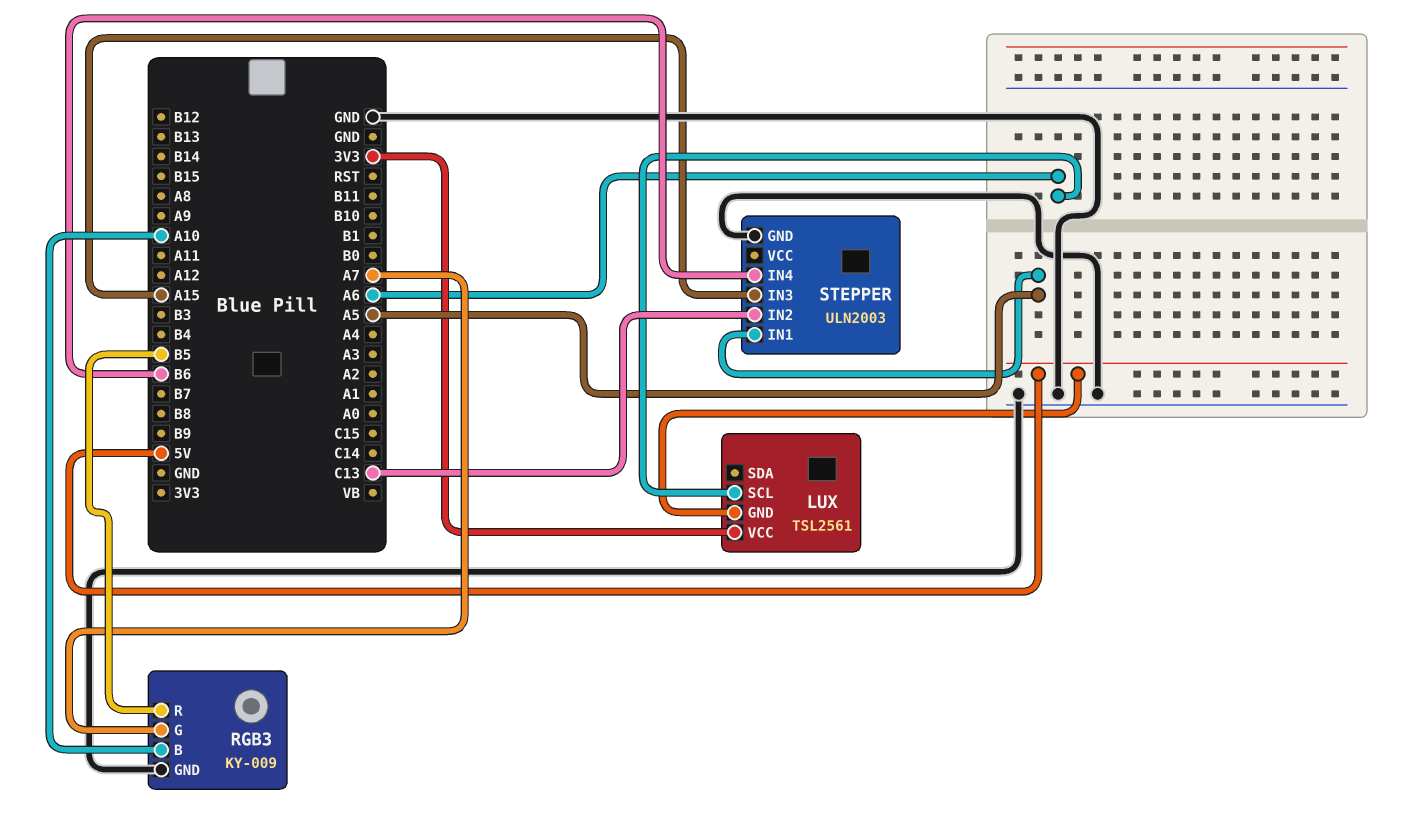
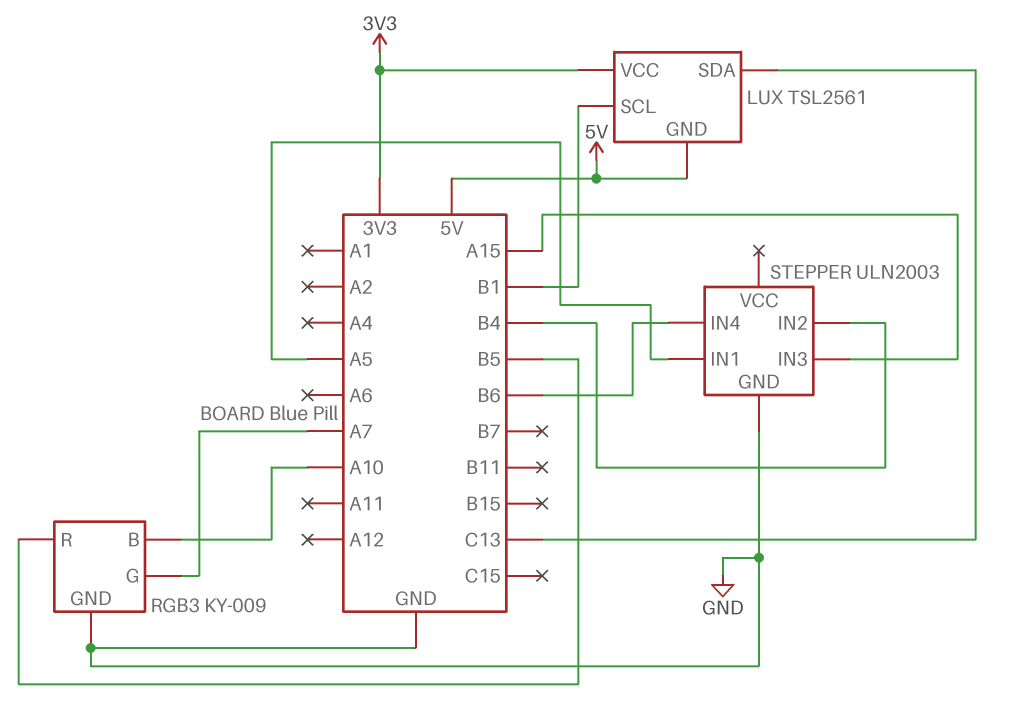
LUX pin SCL: A6 -> B1
LUX pin SDA: none -> C13
STEPPER pin IN2: C13 -> B4

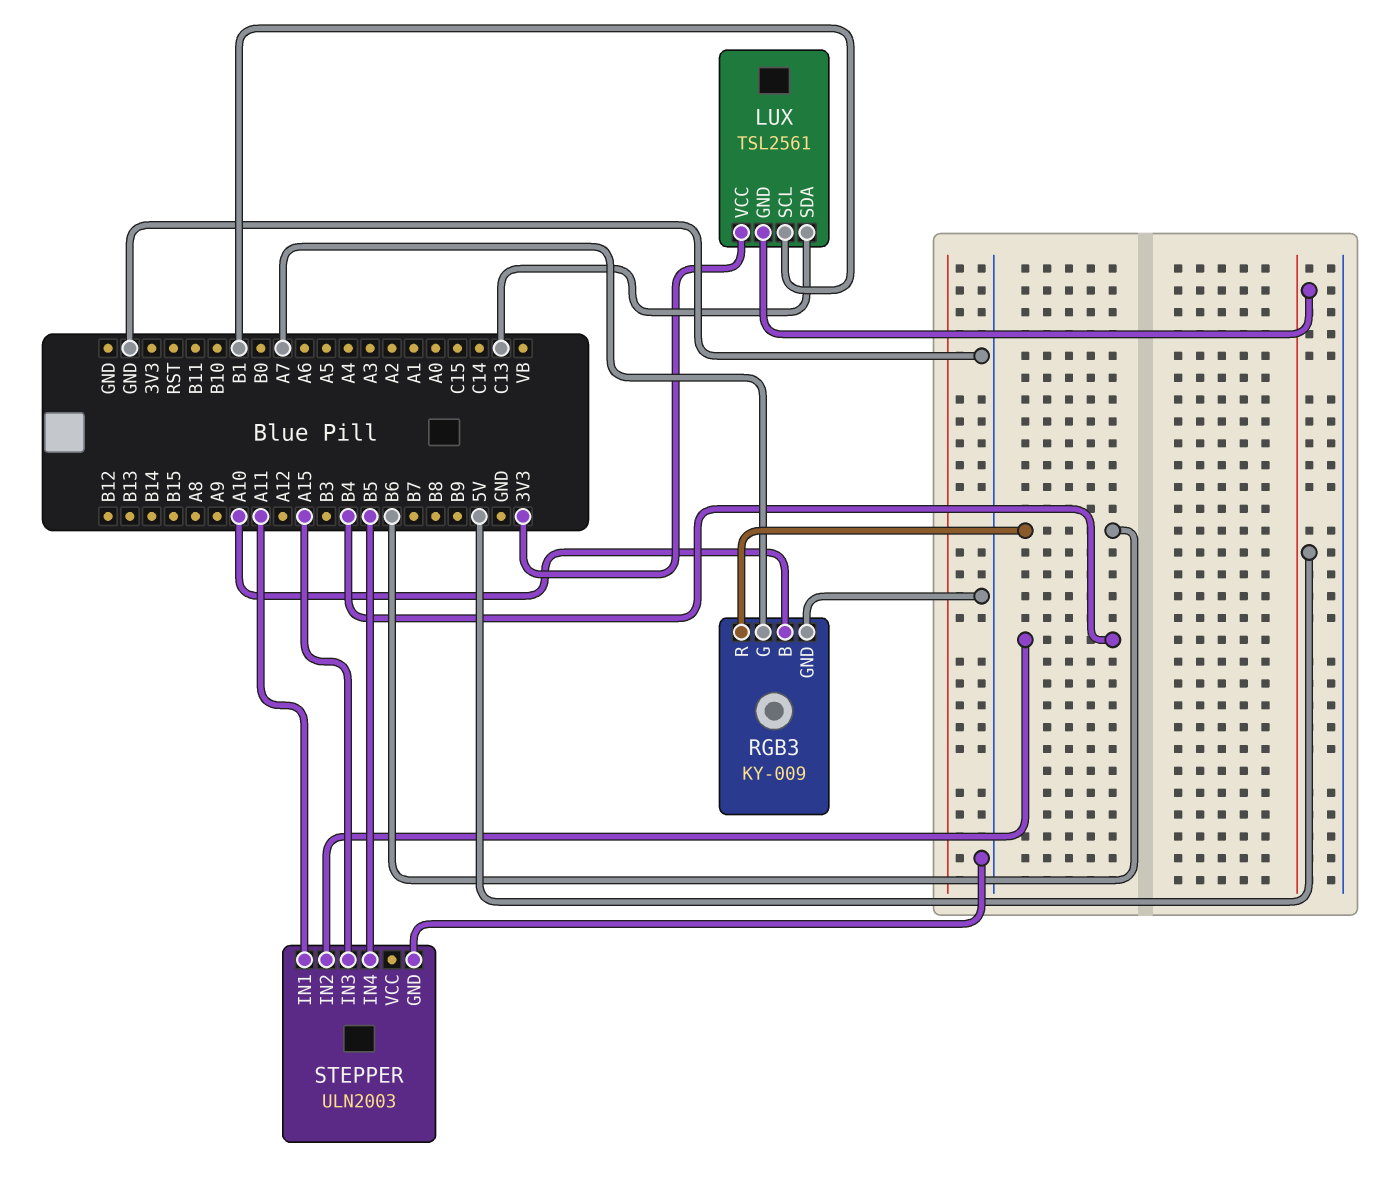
RGB3 pin R: B5 -> B6
STEPPER pin IN1: A5 -> A11
STEPPER pin IN4: B6 -> B5

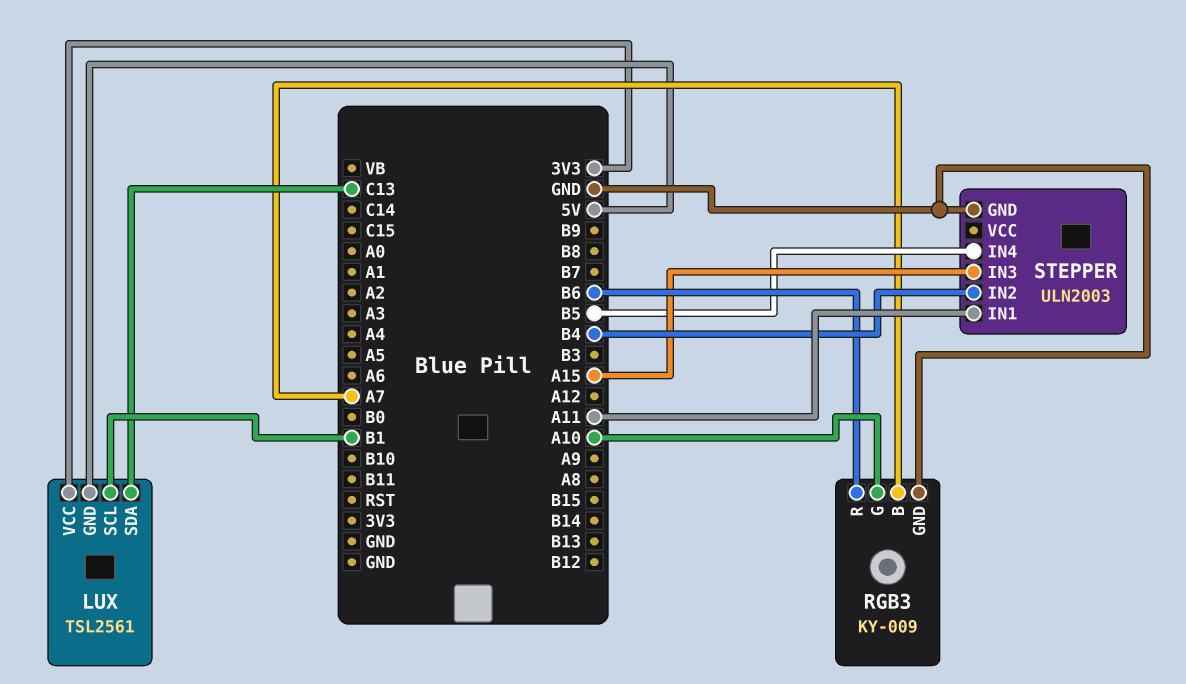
RGB3 pin B: A10 -> A7
RGB3 pin G: A7 -> A10

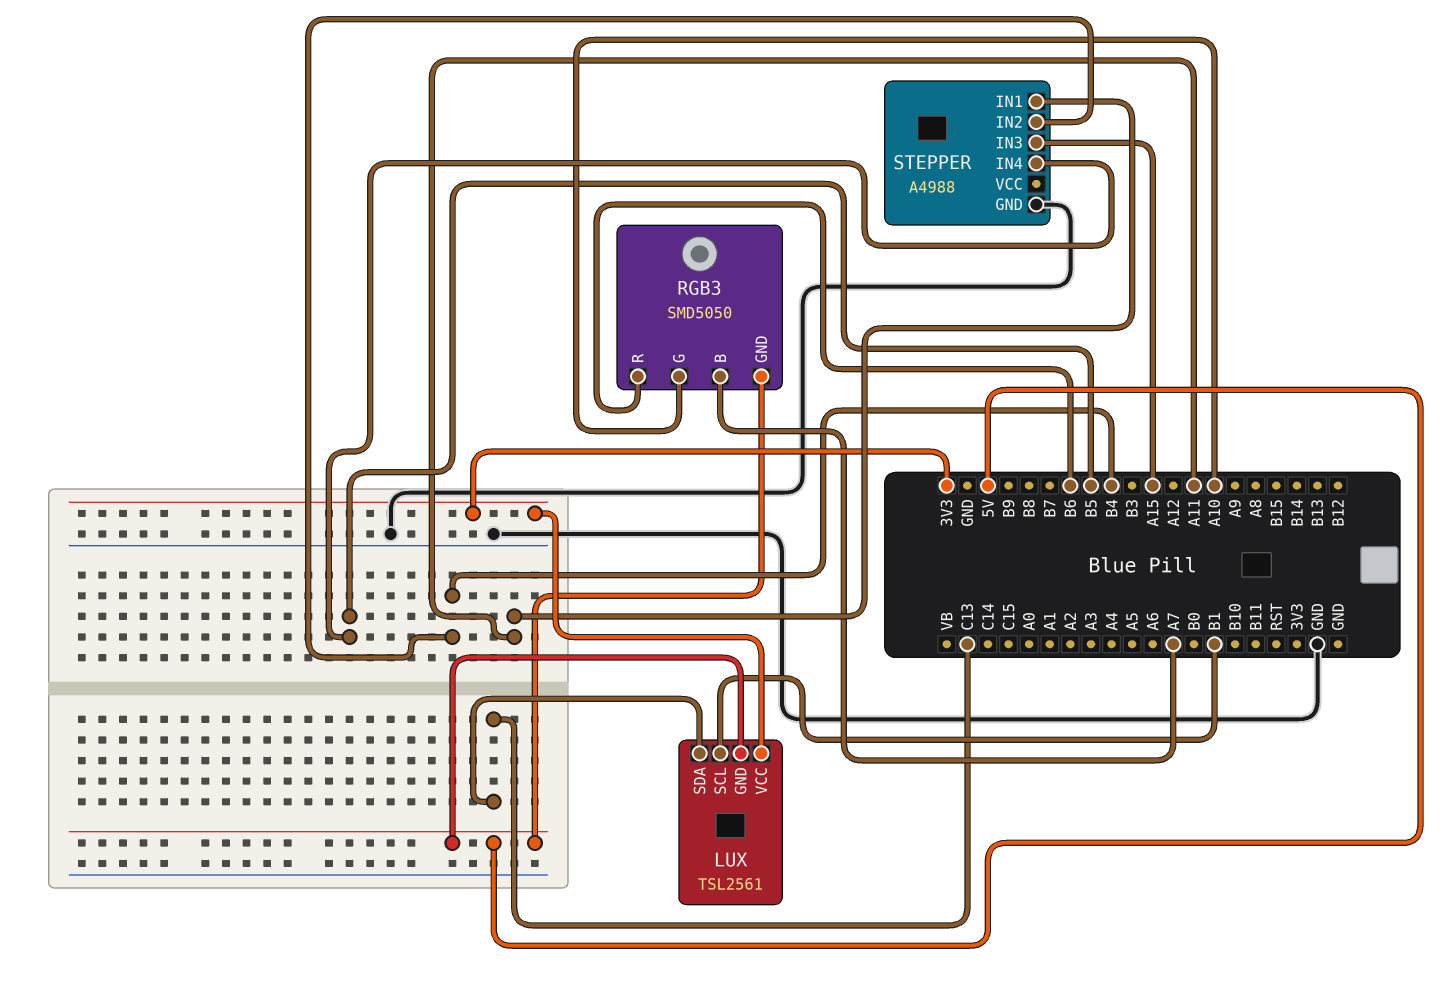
RGB3: KY-009 -> SMD5050
RGB3 pin GND: GND -> 5V
STEPPER: ULN2003 -> A4988

